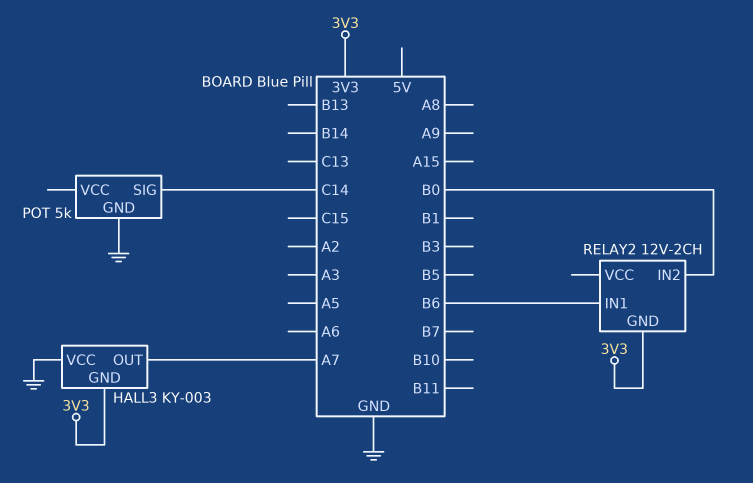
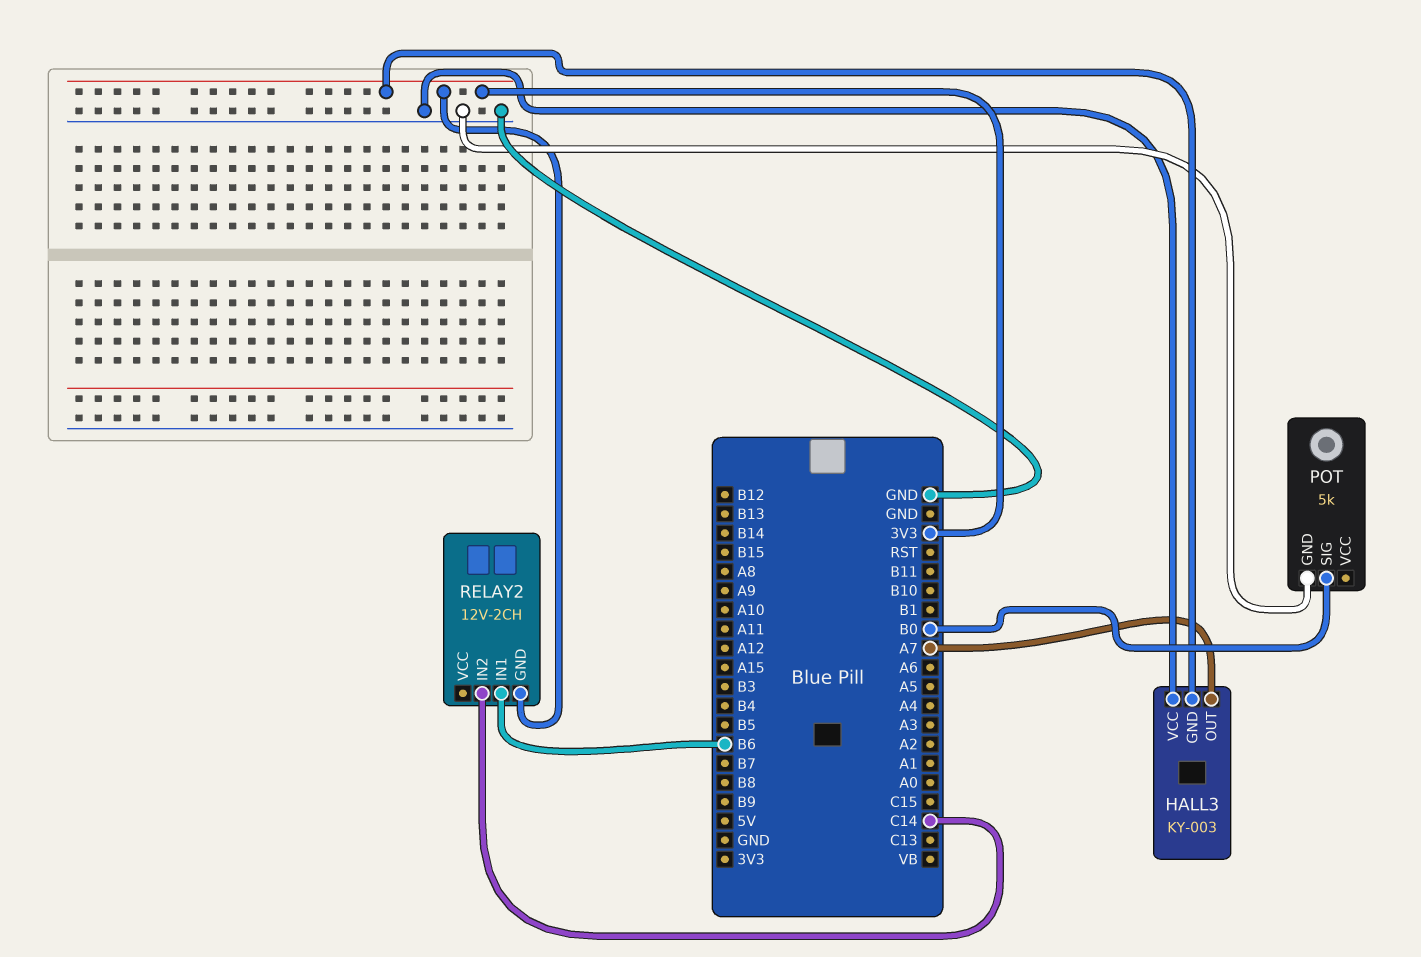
POT pin SIG: C14 -> B0
RELAY2 pin IN2: B0 -> C14

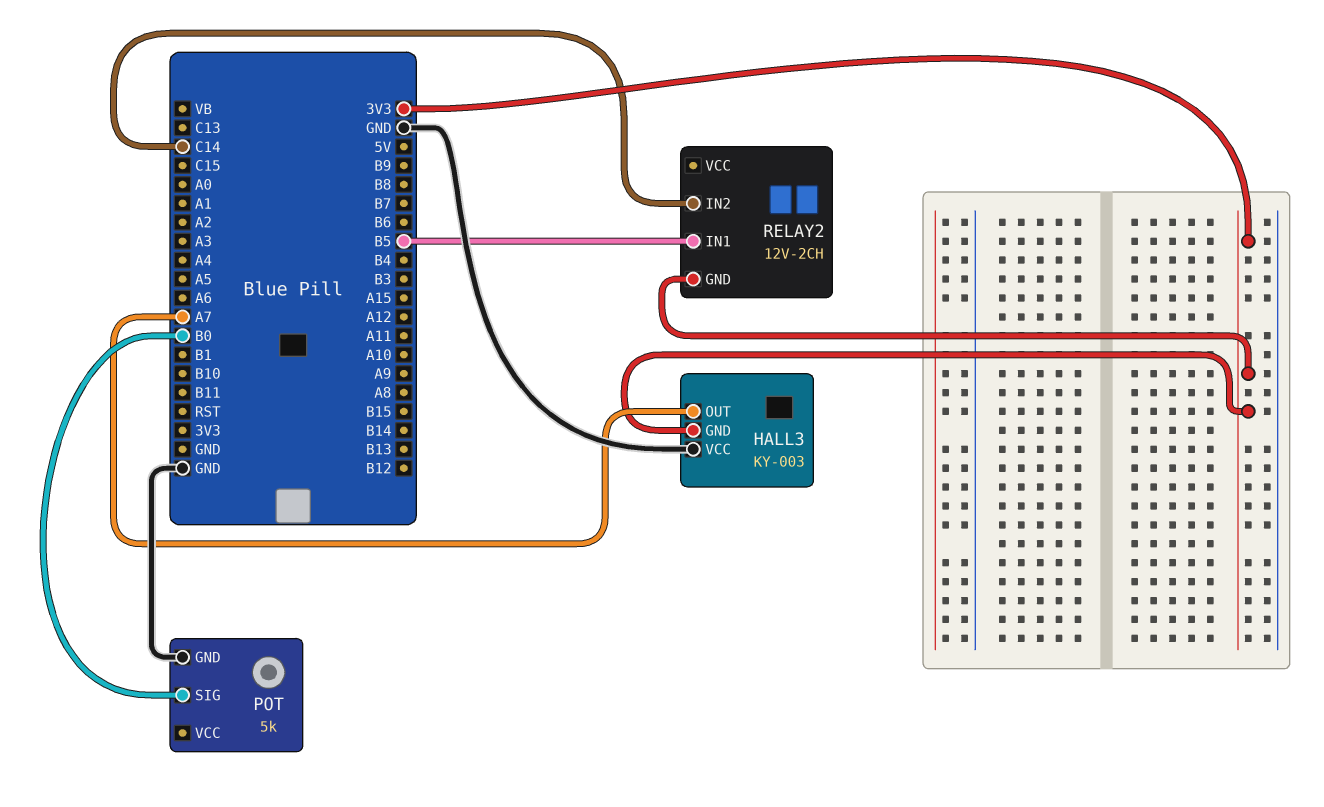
RELAY2 pin IN1: B6 -> B5

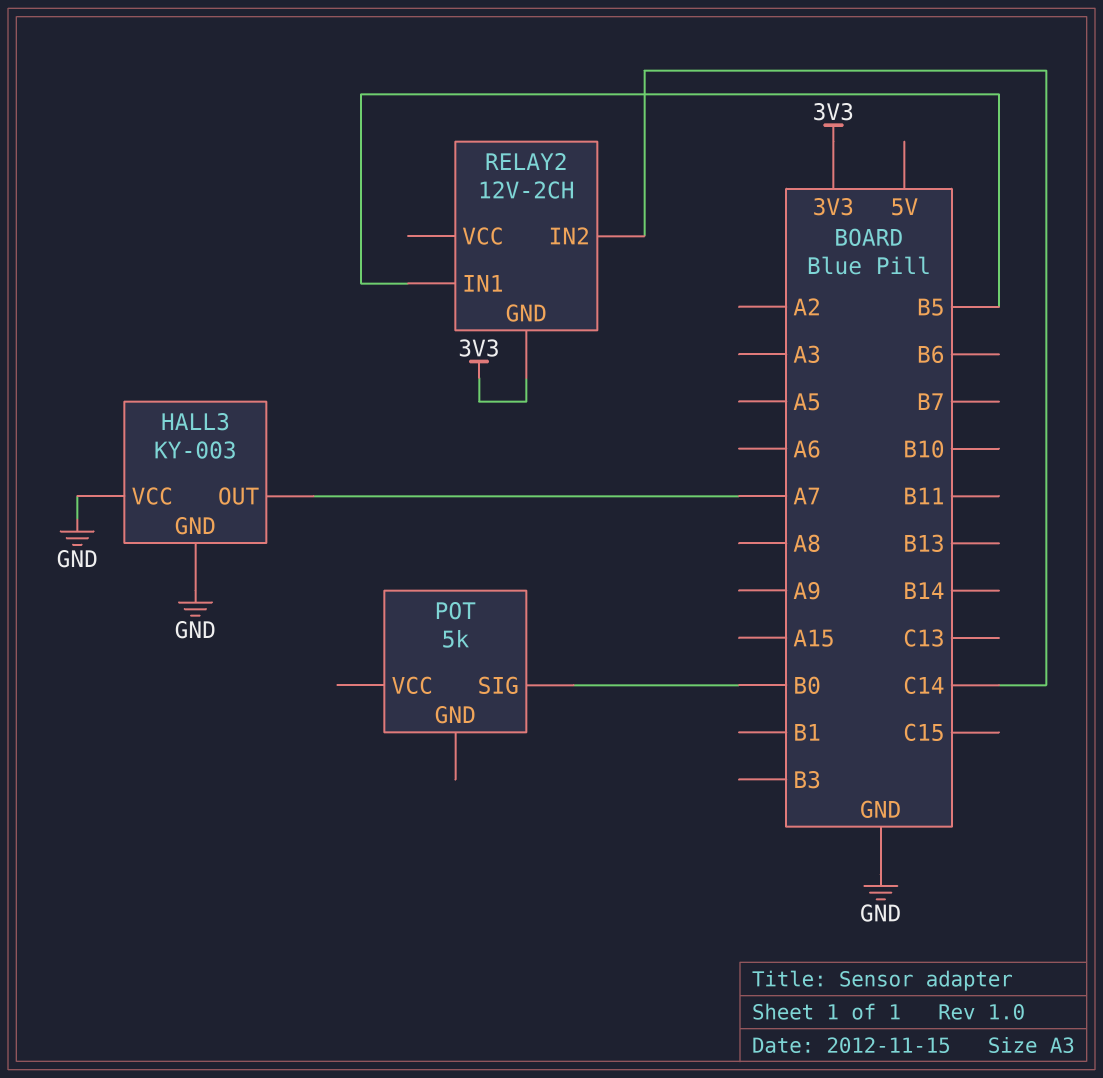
HALL3 pin GND: 3V3 -> GND
POT pin GND: GND -> none

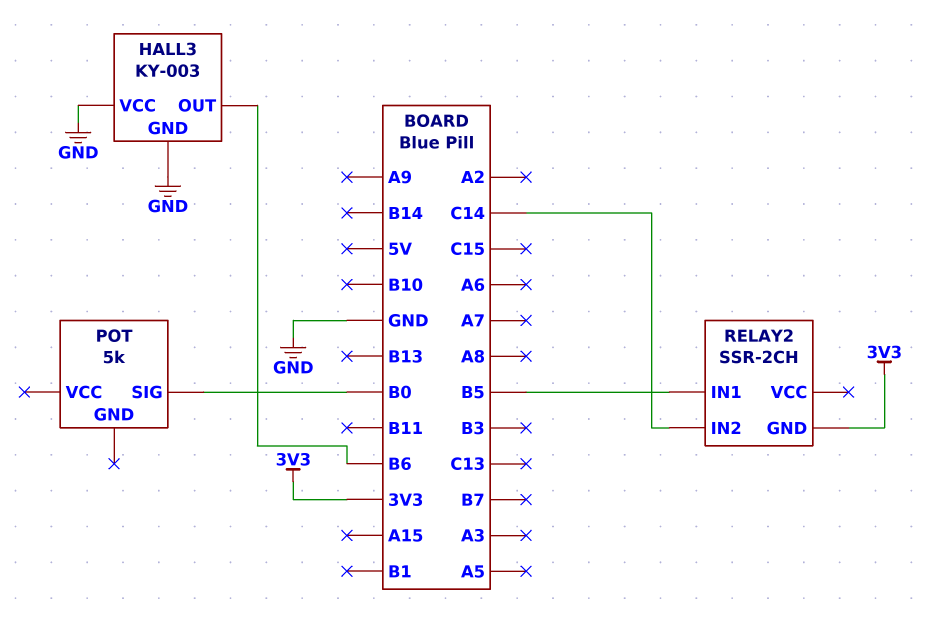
HALL3 pin OUT: A7 -> B6
RELAY2: 12V-2CH -> SSR-2CH

